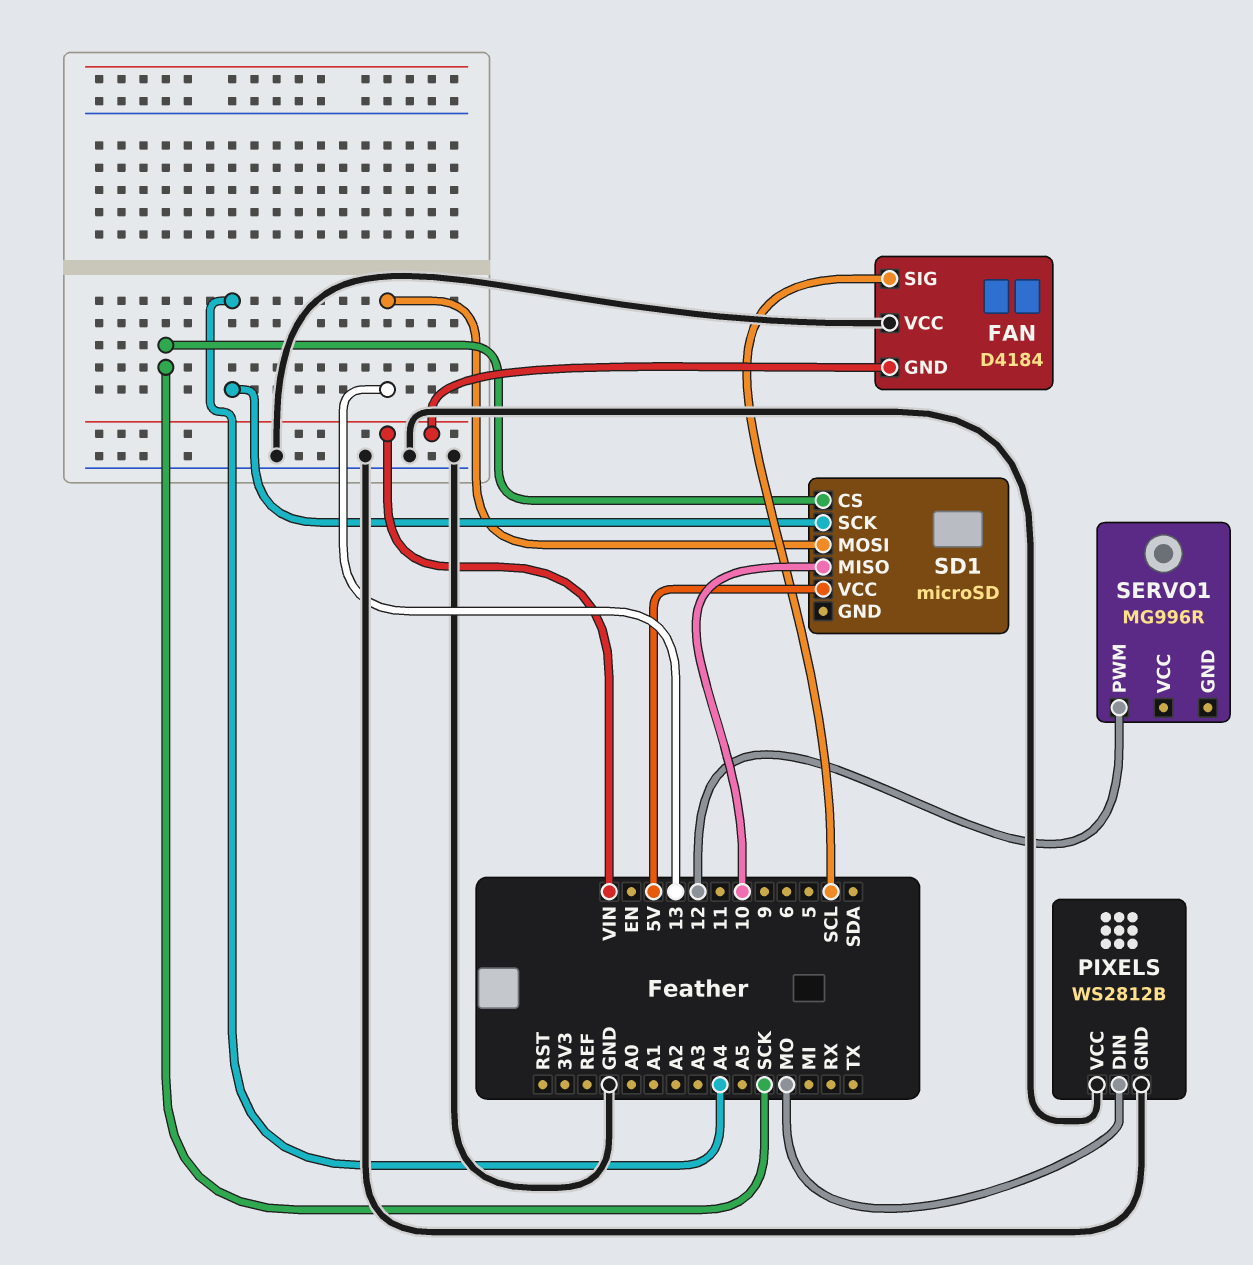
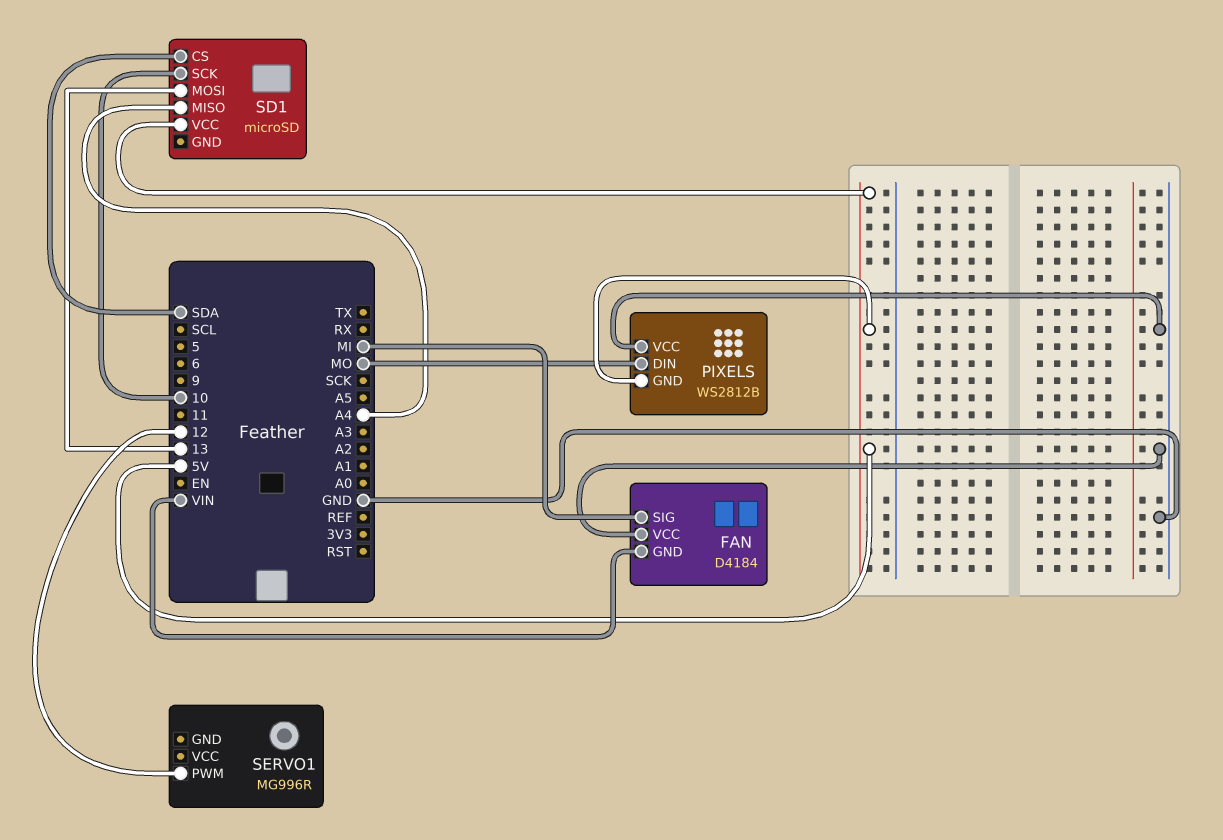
FAN pin SIG: SCL -> MI
PIXELS pin GND: GND -> 5V
SD1 pin CS: SCK -> SDA
SD1 pin MISO: 10 -> A4
SD1 pin SCK: A4 -> 10

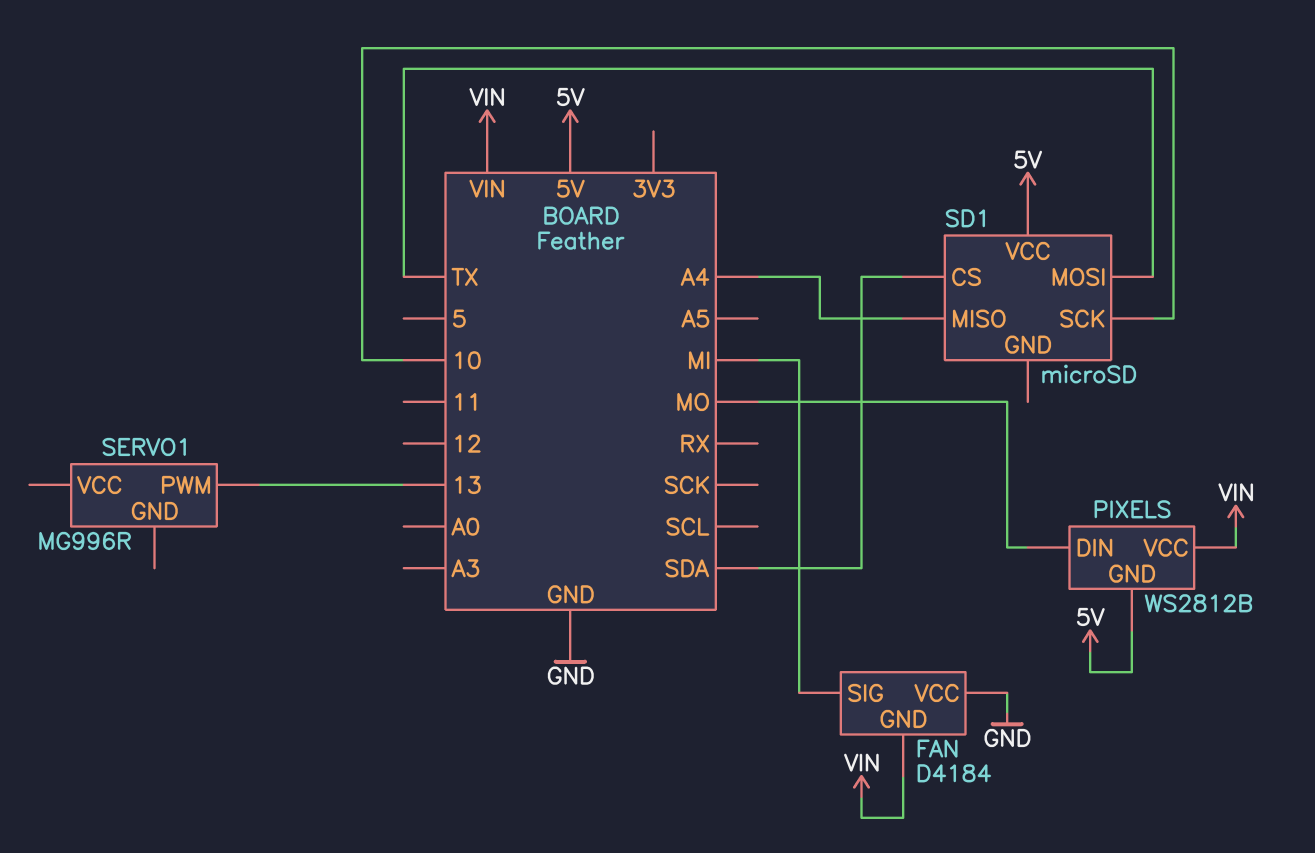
PIXELS pin VCC: GND -> VIN
SD1 pin MOSI: 13 -> TX
SERVO1 pin PWM: 12 -> 13

